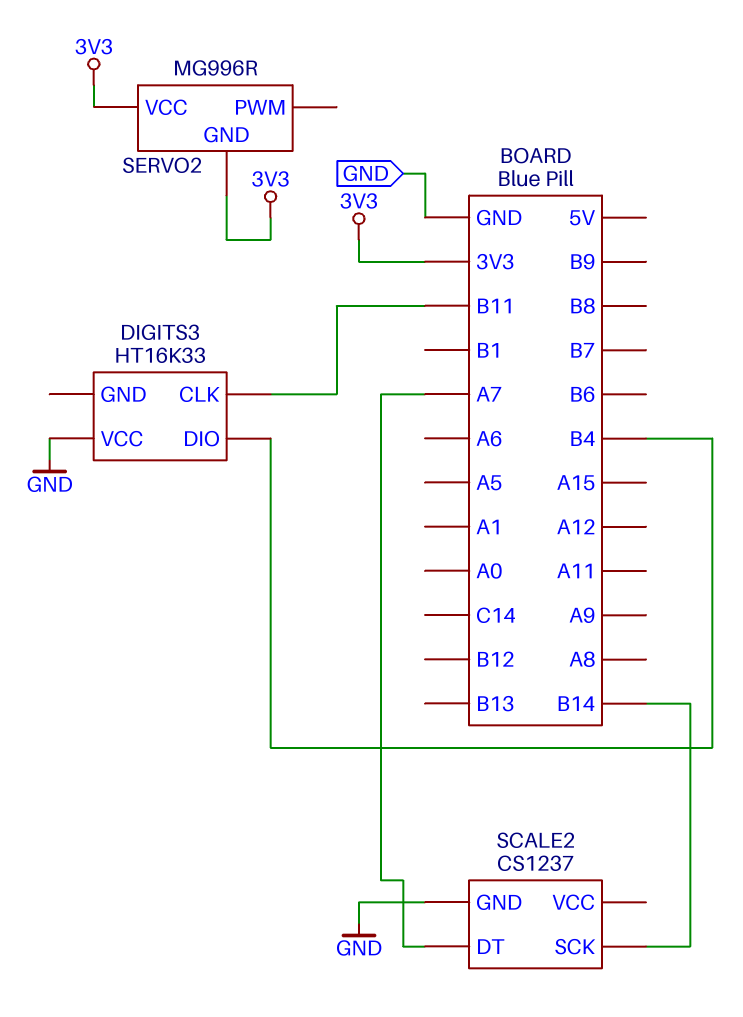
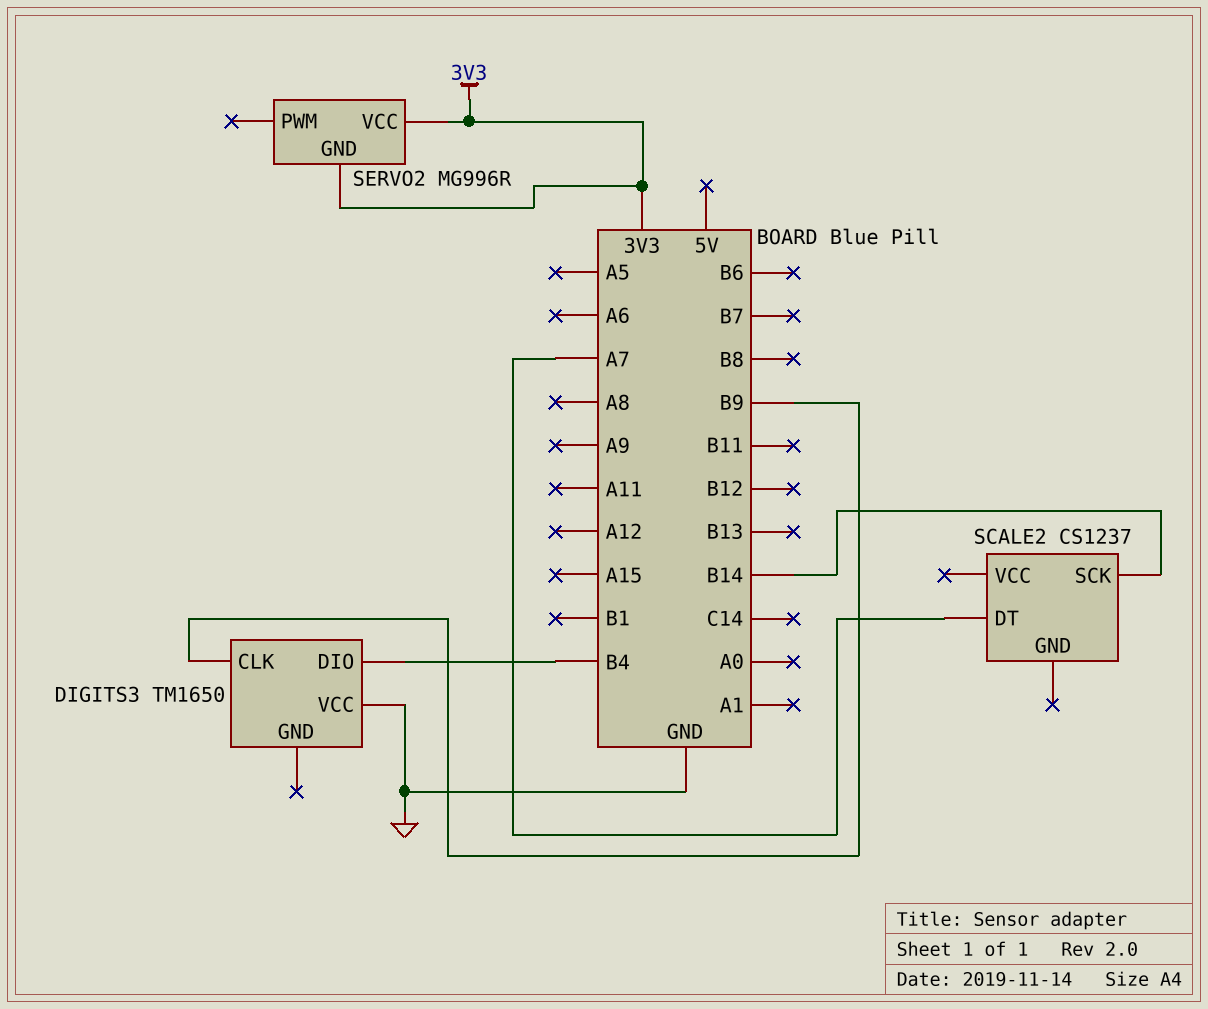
DIGITS3: HT16K33 -> TM1650
DIGITS3 pin CLK: B11 -> B9
SCALE2 pin GND: GND -> none

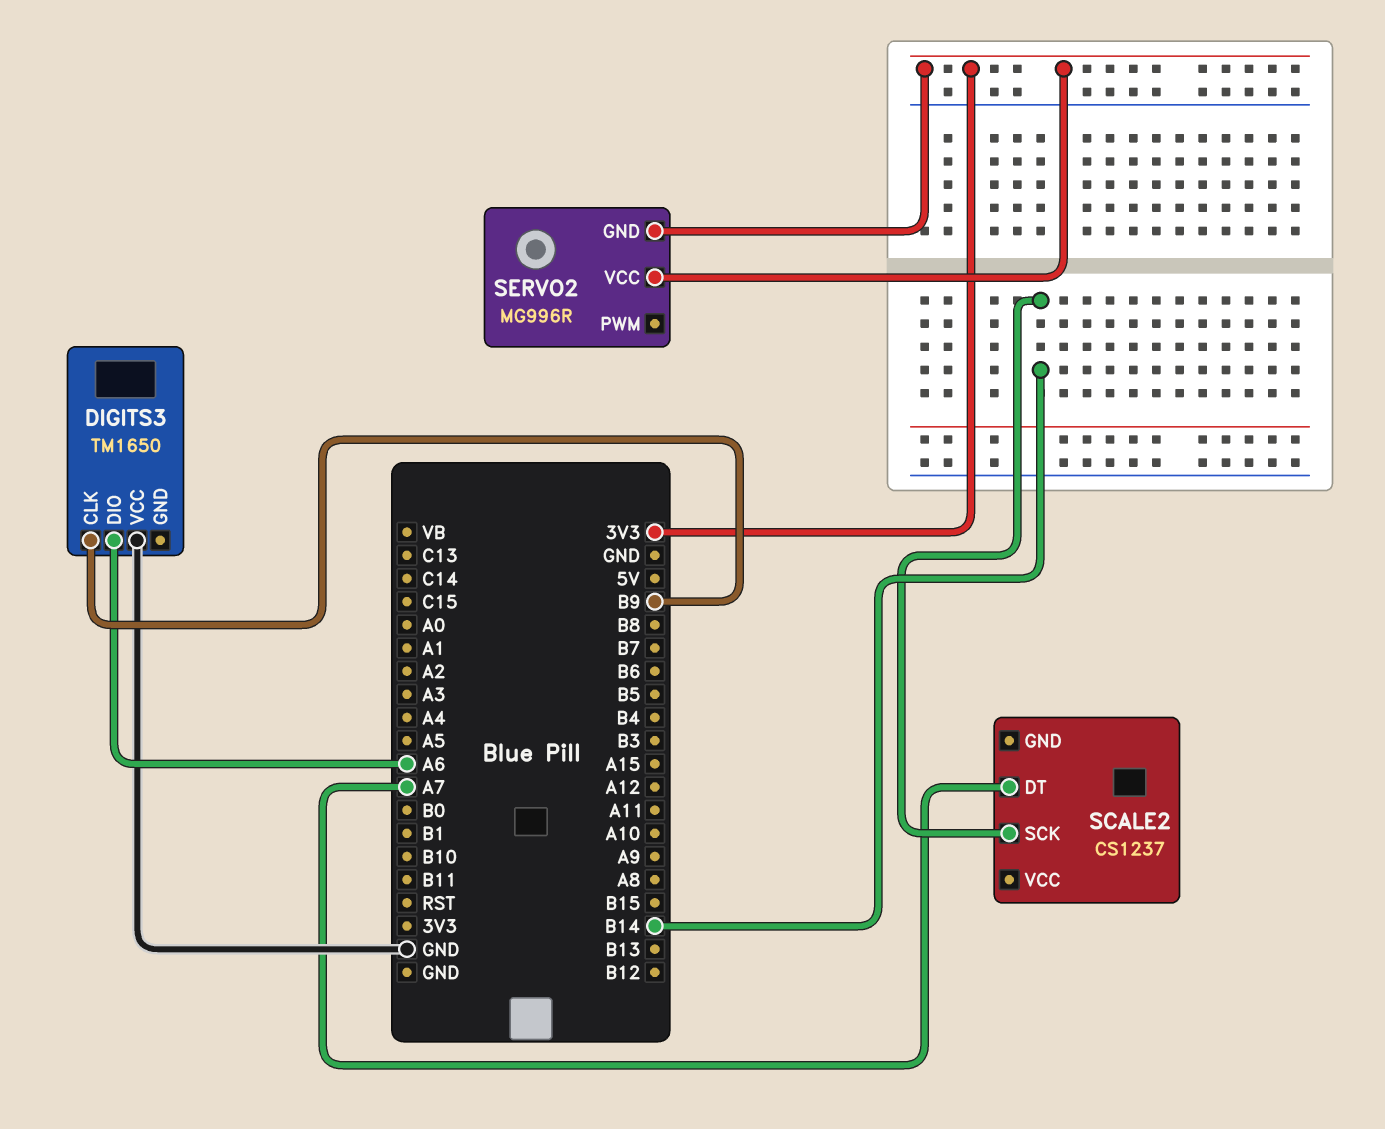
DIGITS3 pin DIO: B4 -> A6

